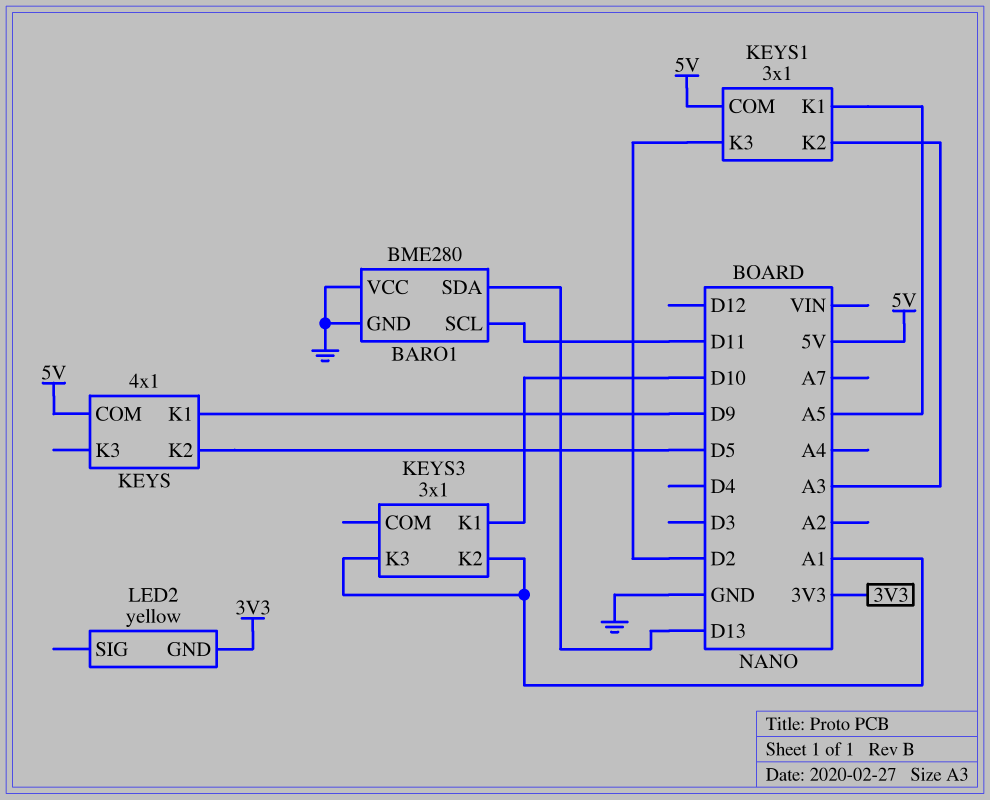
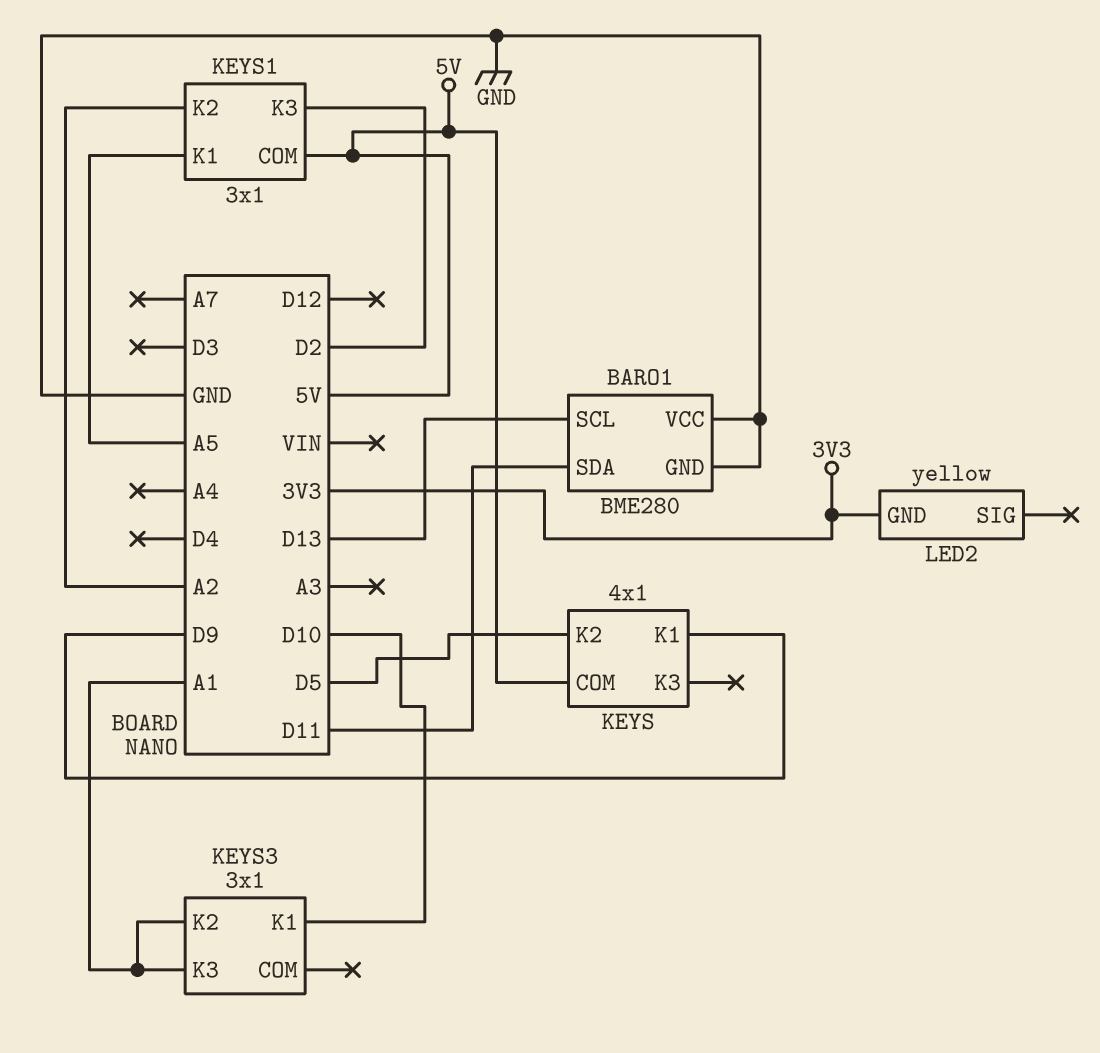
BARO1 pin SCL: D11 -> D13
BARO1 pin SDA: D13 -> D11
KEYS1 pin K2: A3 -> A2

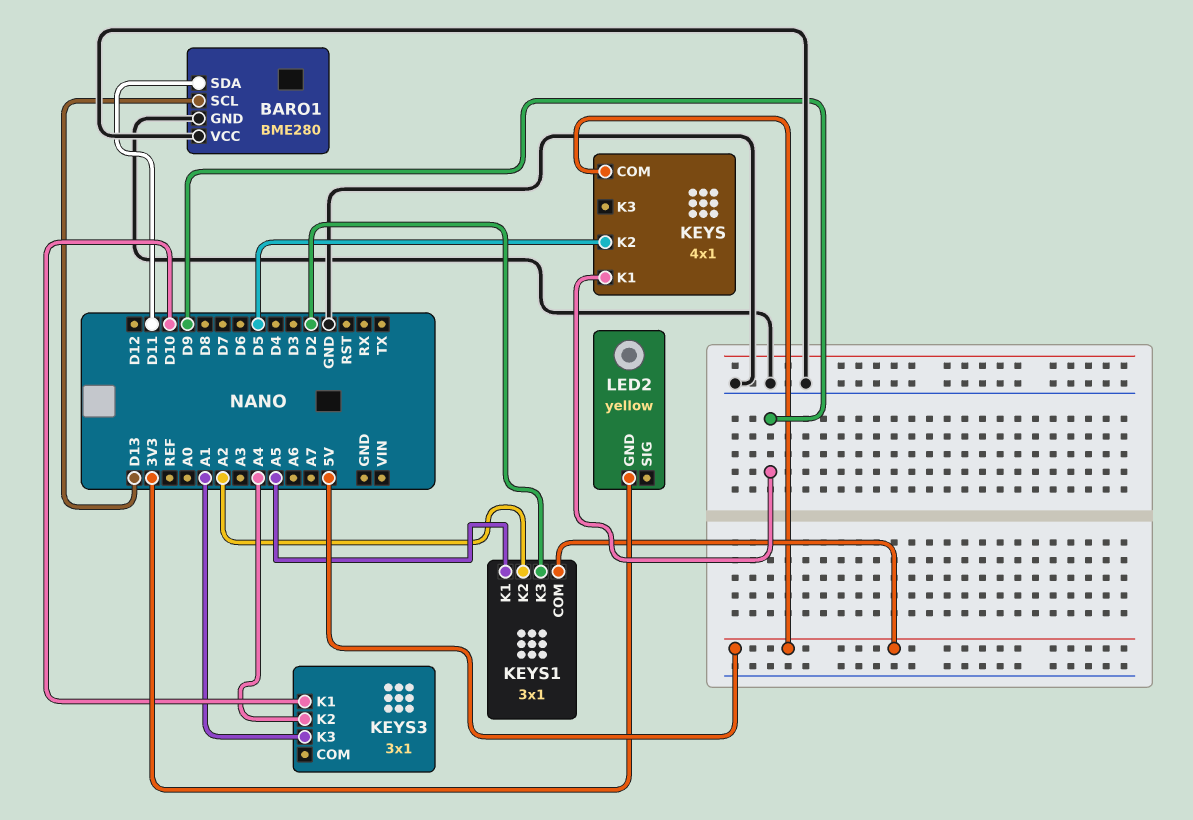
KEYS3 pin K2: A1 -> A4

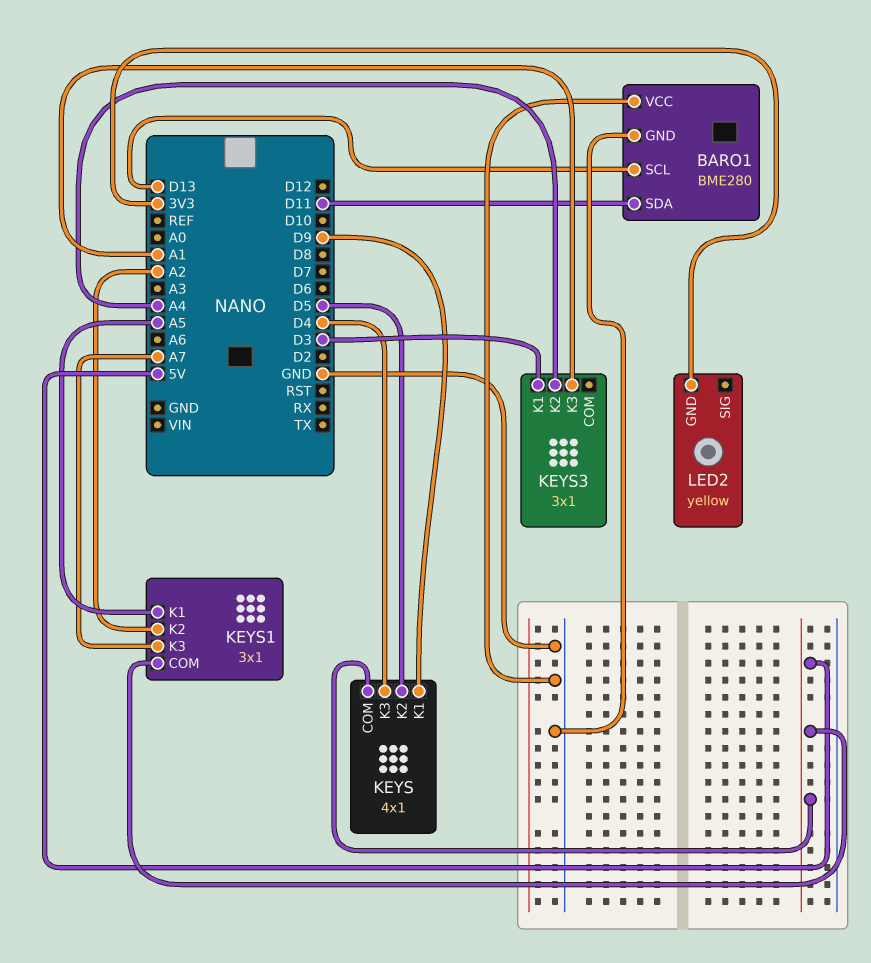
KEYS pin K3: none -> D4
KEYS1 pin K3: D2 -> A7
KEYS3 pin K1: D10 -> D3

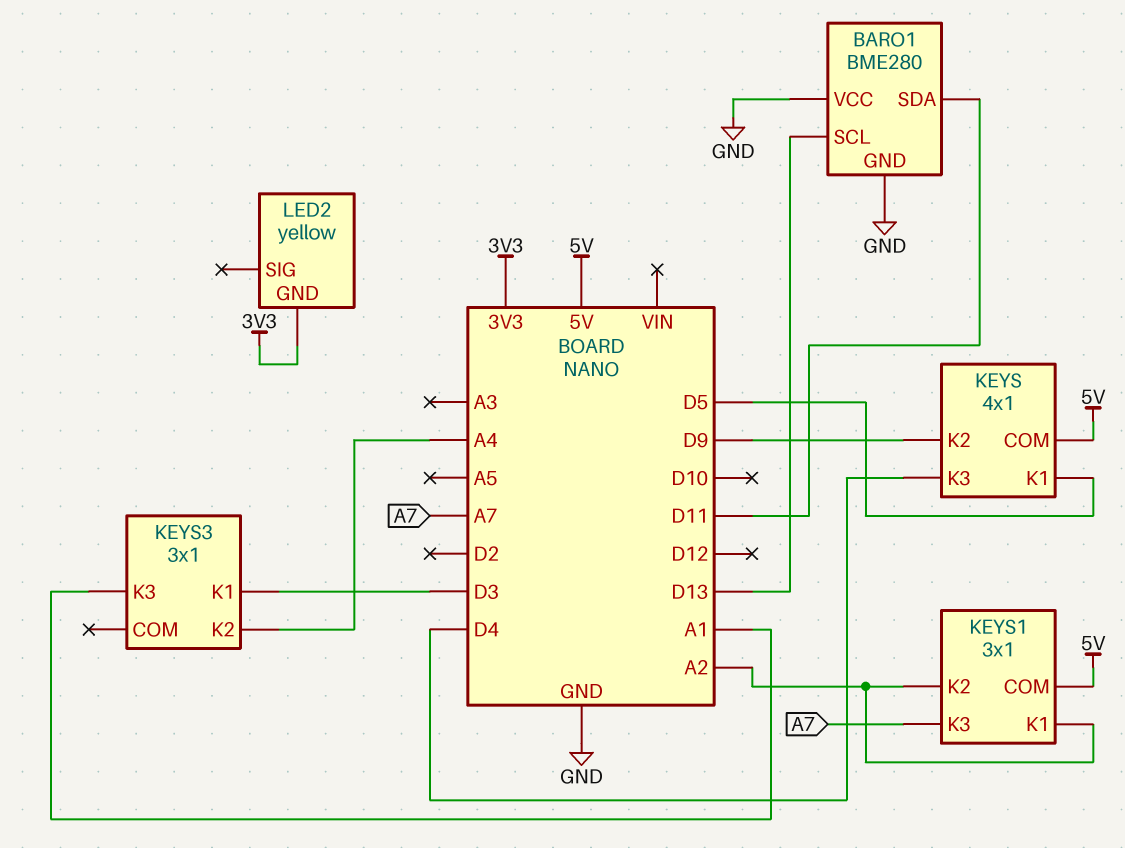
KEYS pin K1: D9 -> D5
KEYS pin K2: D5 -> D9
KEYS1 pin K1: A5 -> A2

